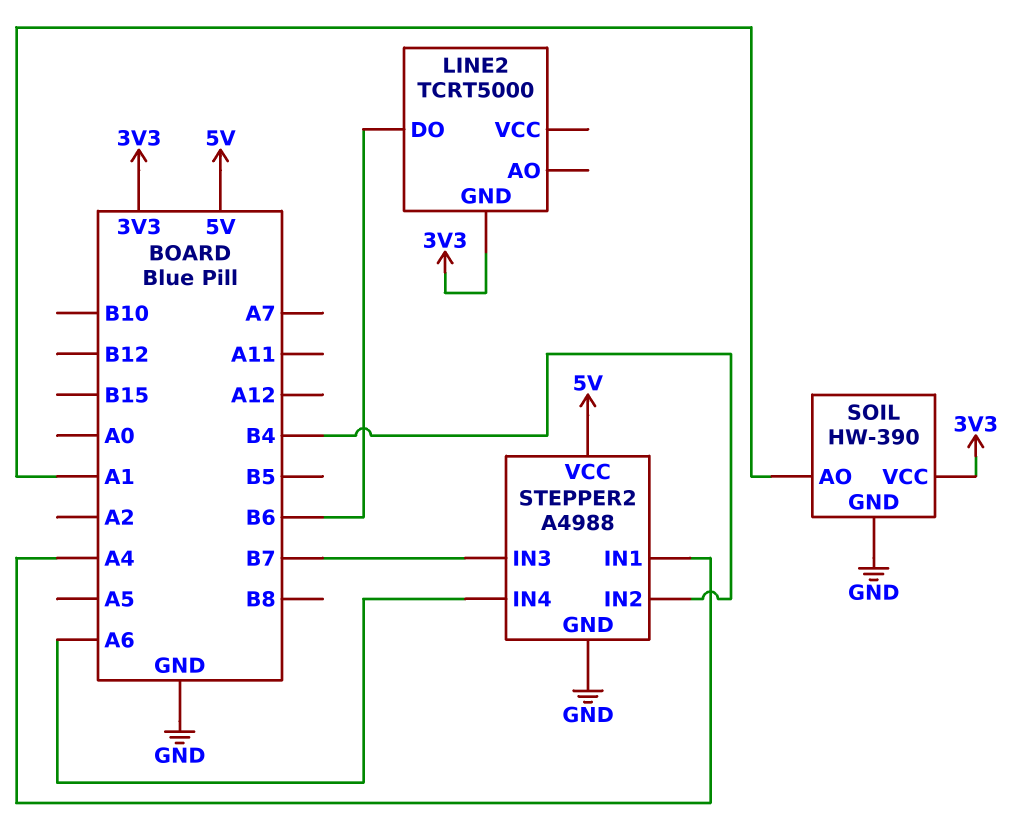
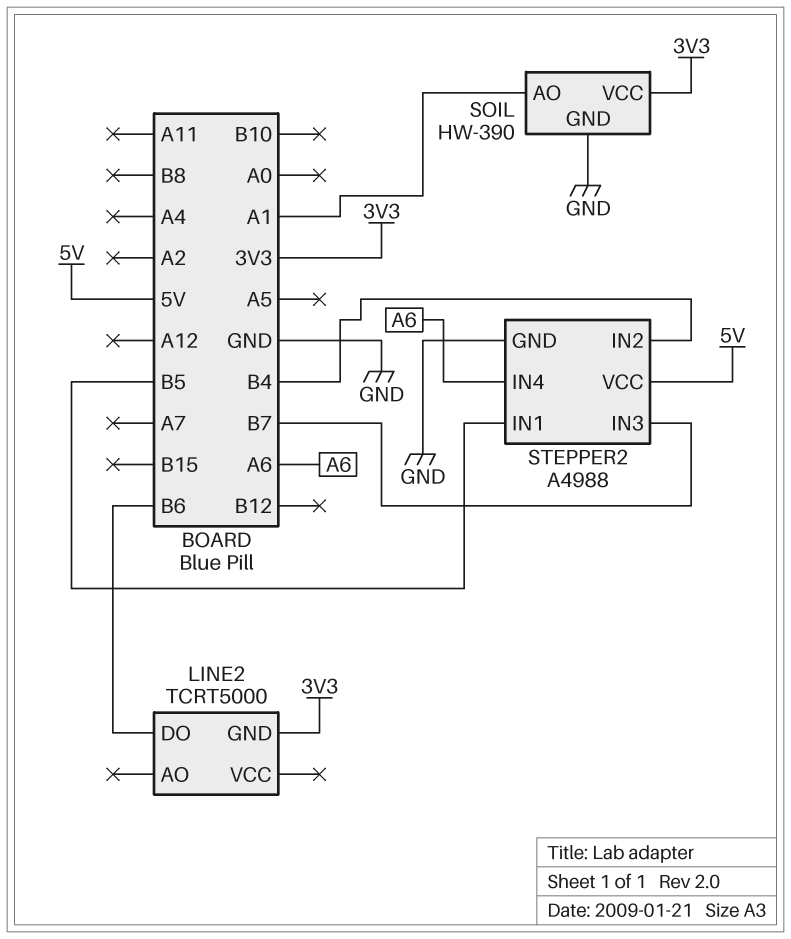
STEPPER2 pin IN1: A4 -> B5

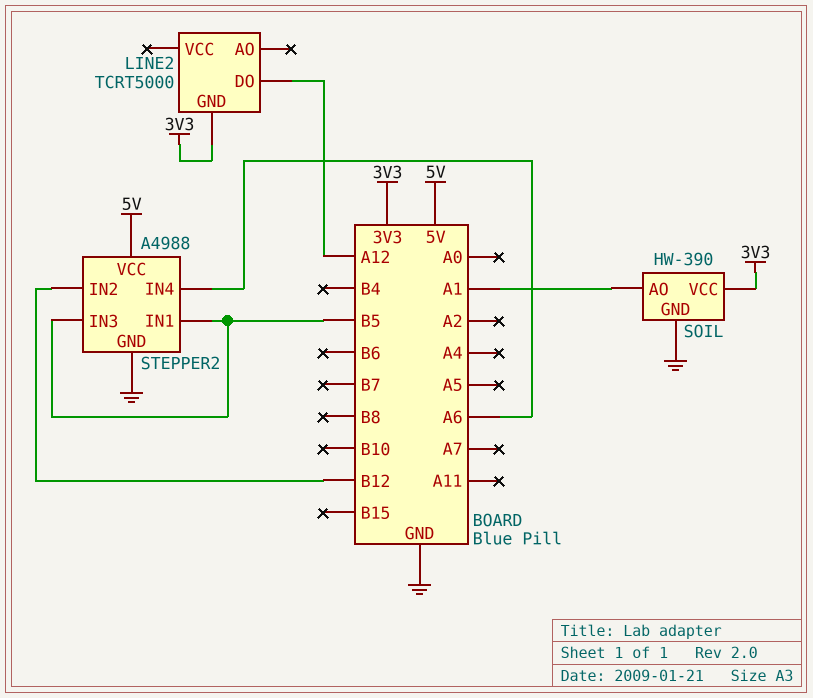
LINE2 pin DO: B6 -> A12
STEPPER2 pin IN2: B4 -> B12
STEPPER2 pin IN3: B7 -> B5

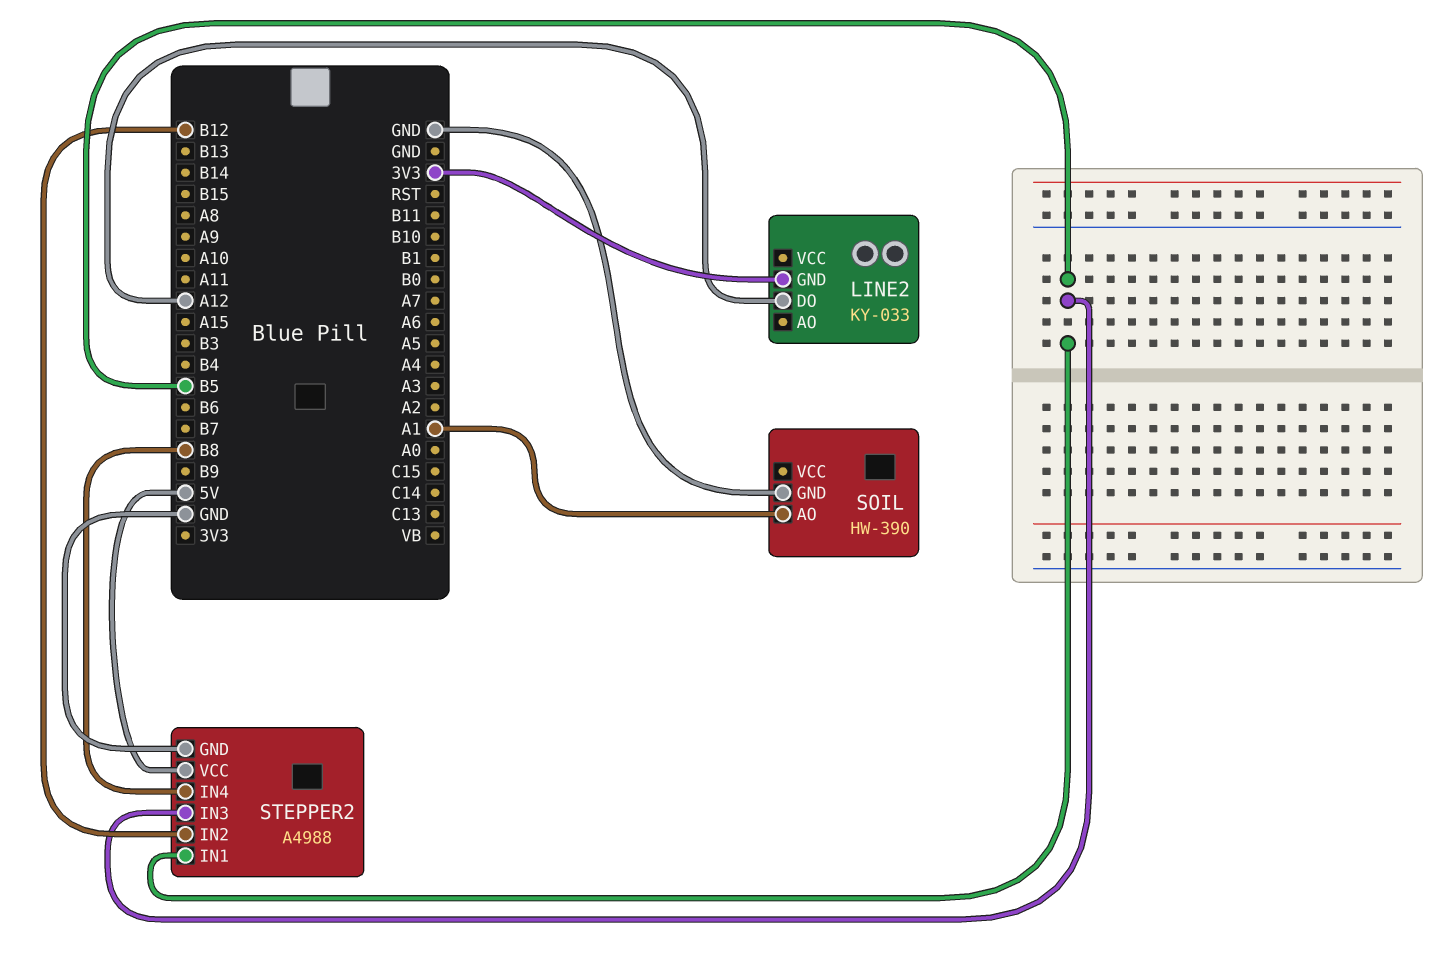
LINE2: TCRT5000 -> KY-033
SOIL pin VCC: 3V3 -> none
STEPPER2 pin IN4: A6 -> B8

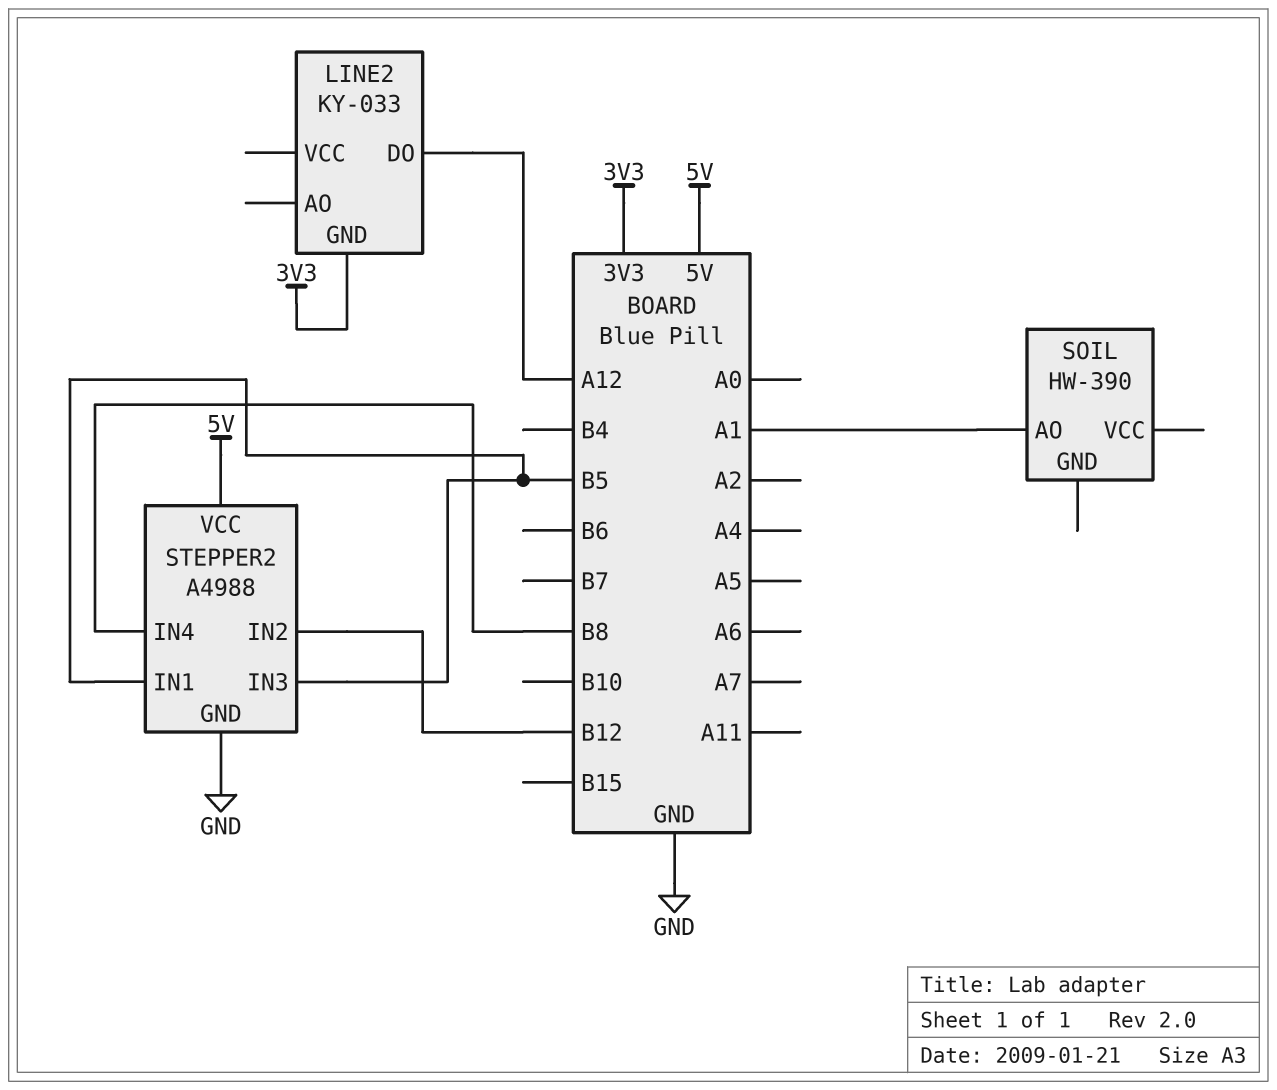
SOIL pin GND: GND -> none

